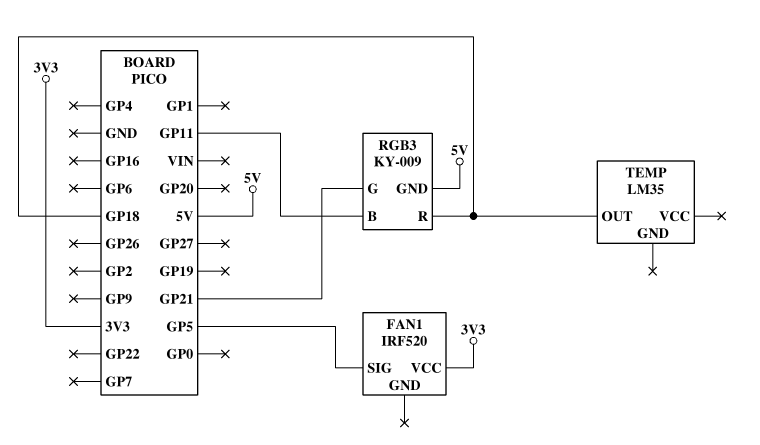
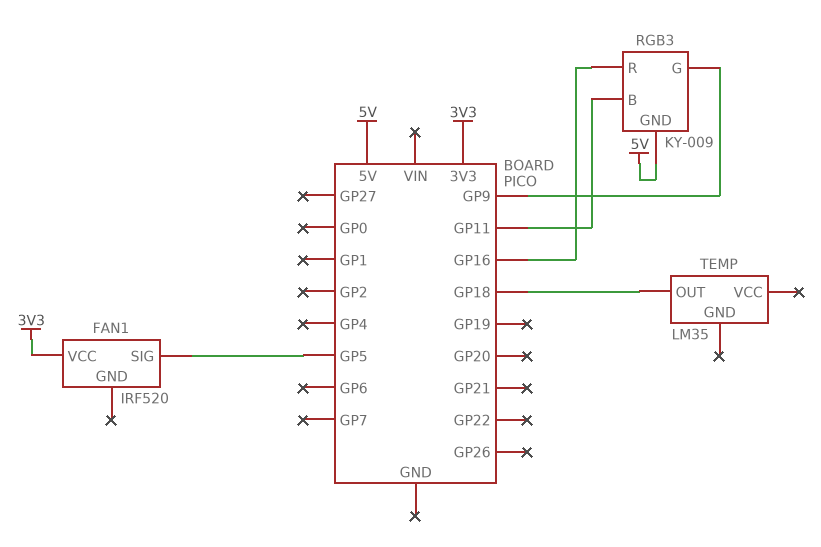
RGB3 pin G: GP21 -> GP9
RGB3 pin R: GP18 -> GP16

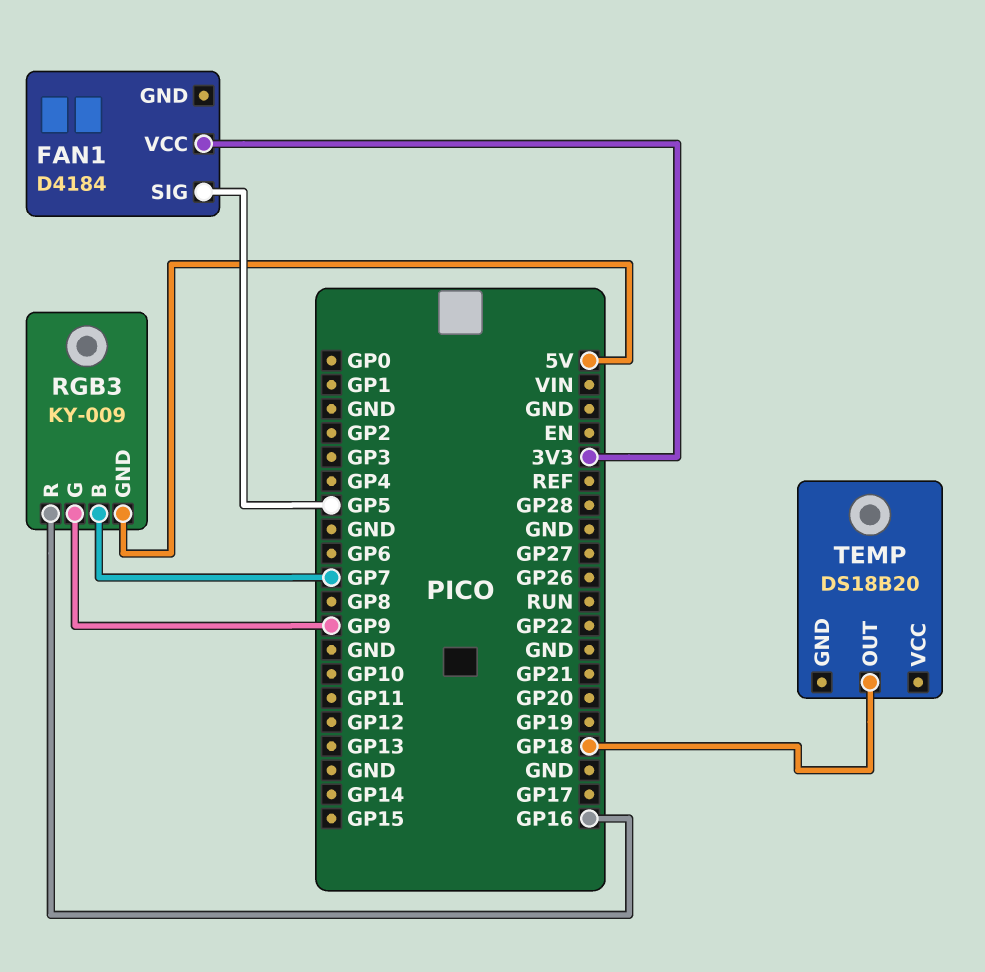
FAN1: IRF520 -> D4184
RGB3 pin B: GP11 -> GP7
TEMP: LM35 -> DS18B20

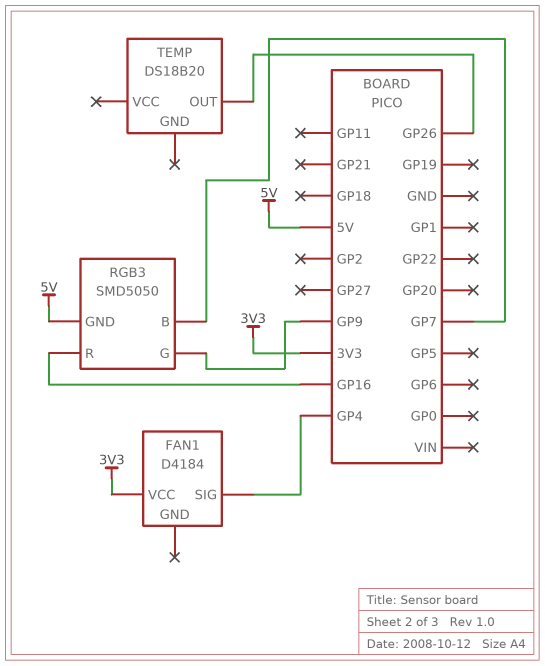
FAN1 pin SIG: GP5 -> GP4
RGB3: KY-009 -> SMD5050
TEMP pin OUT: GP18 -> GP26

